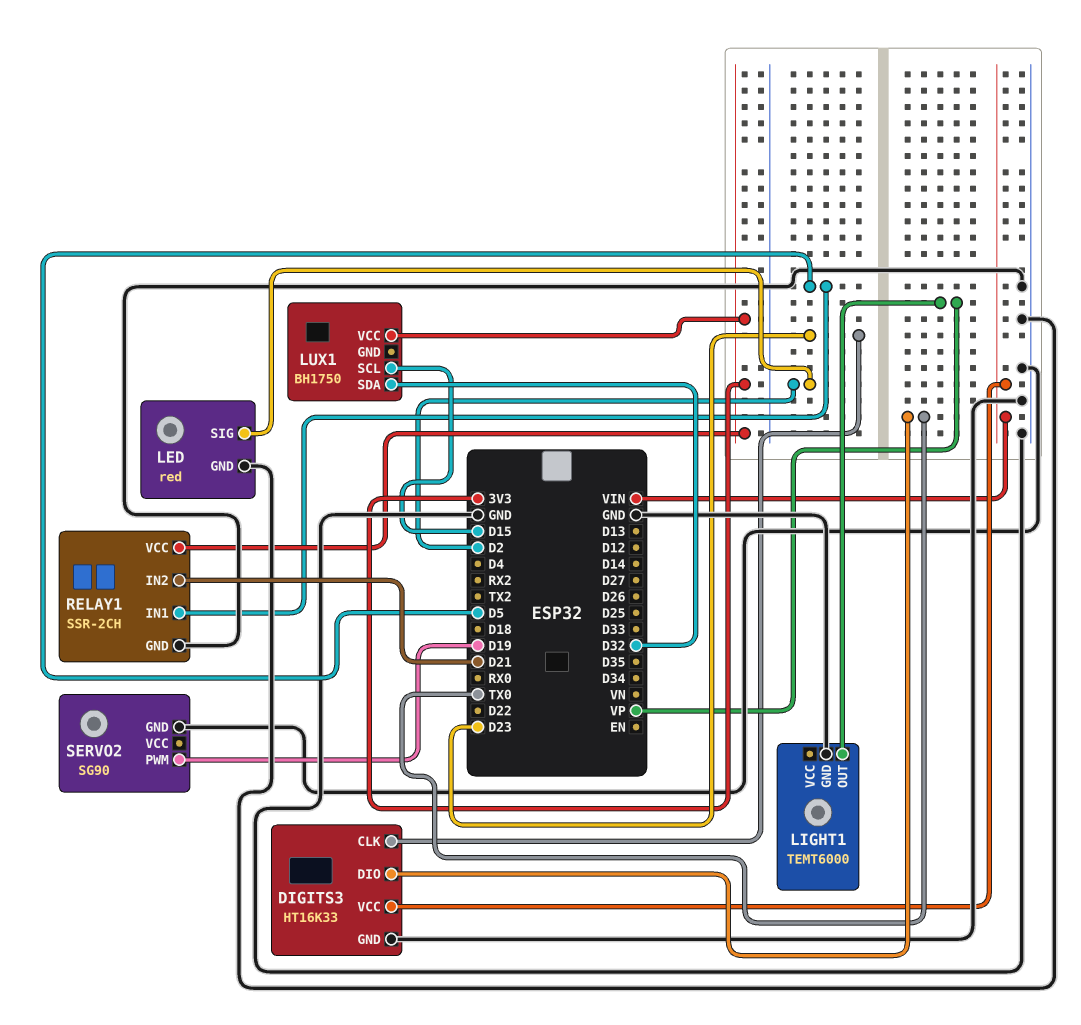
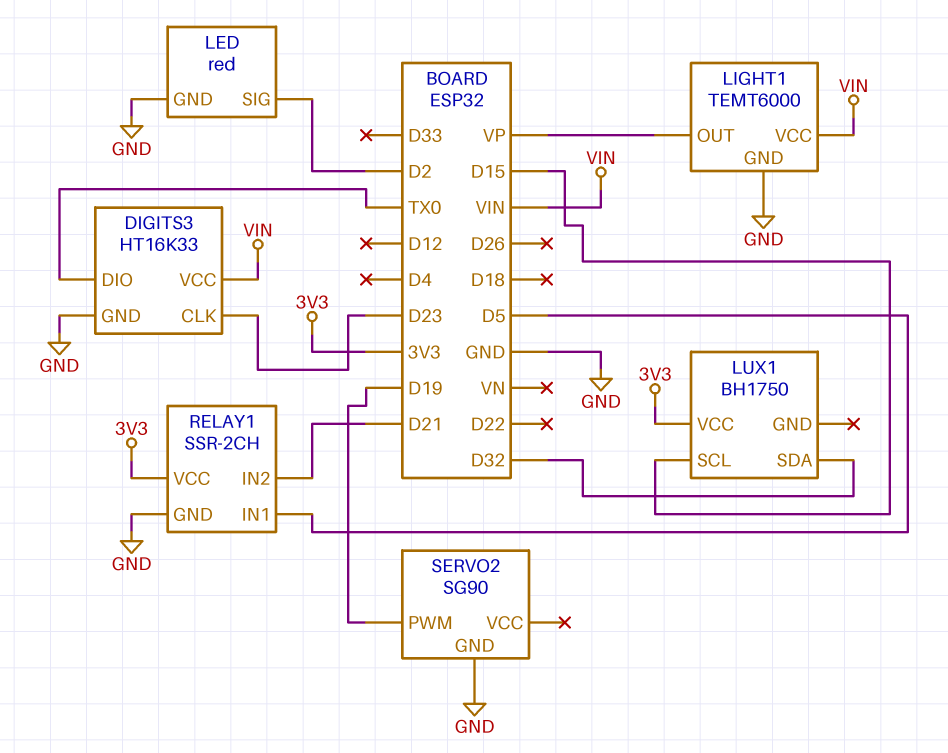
LIGHT1 pin VCC: none -> VIN

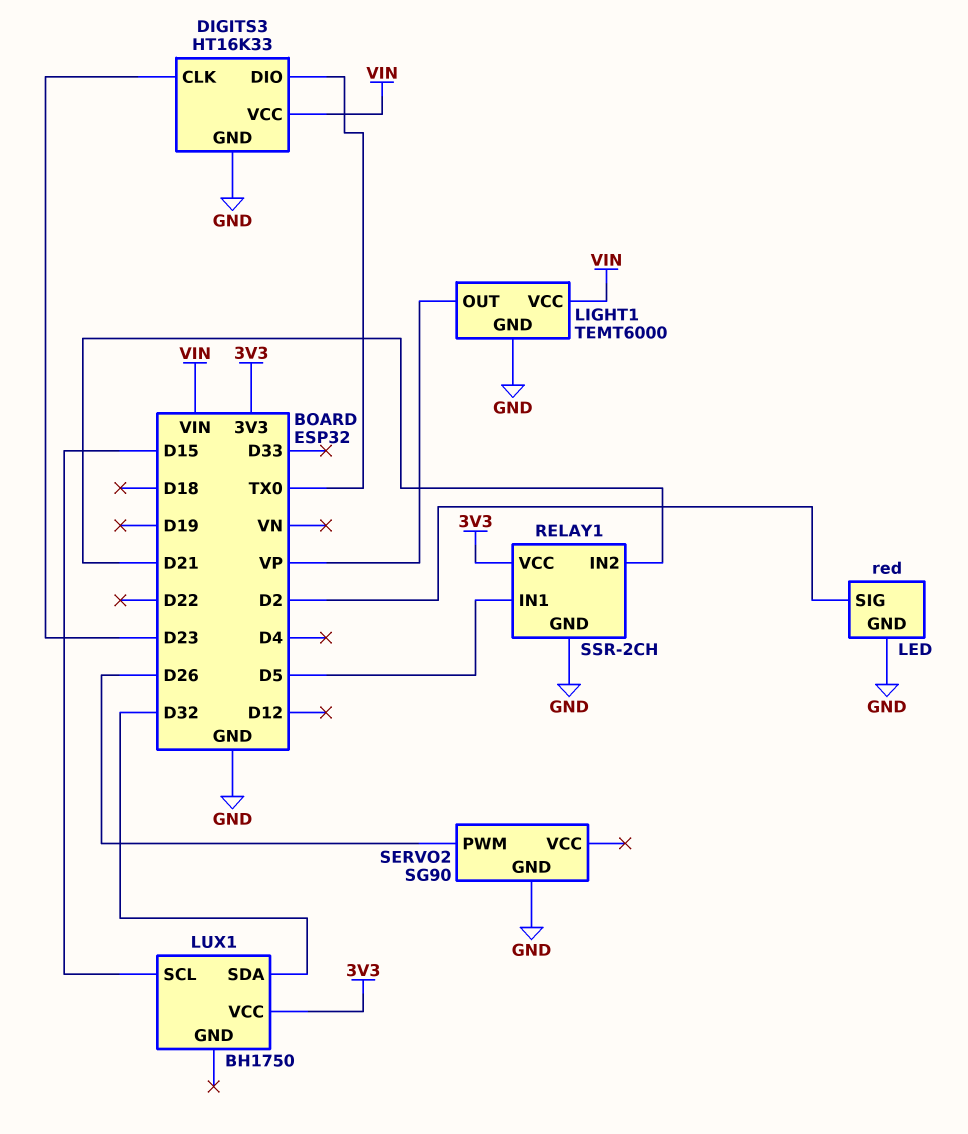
SERVO2 pin PWM: D19 -> D26

